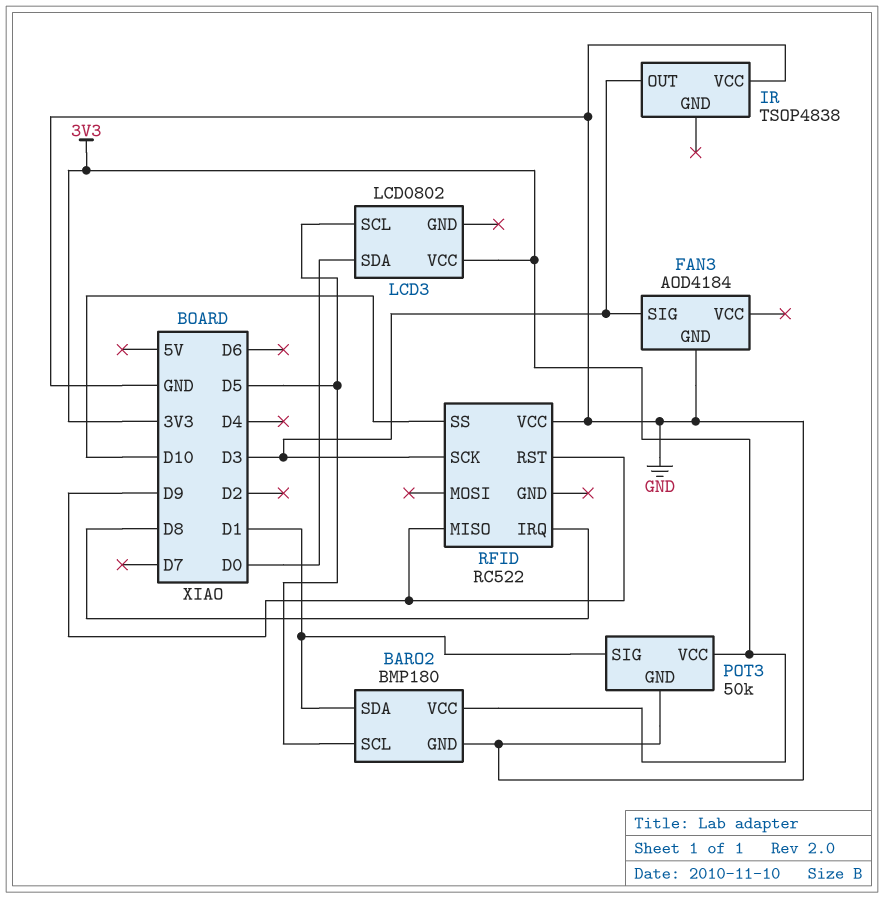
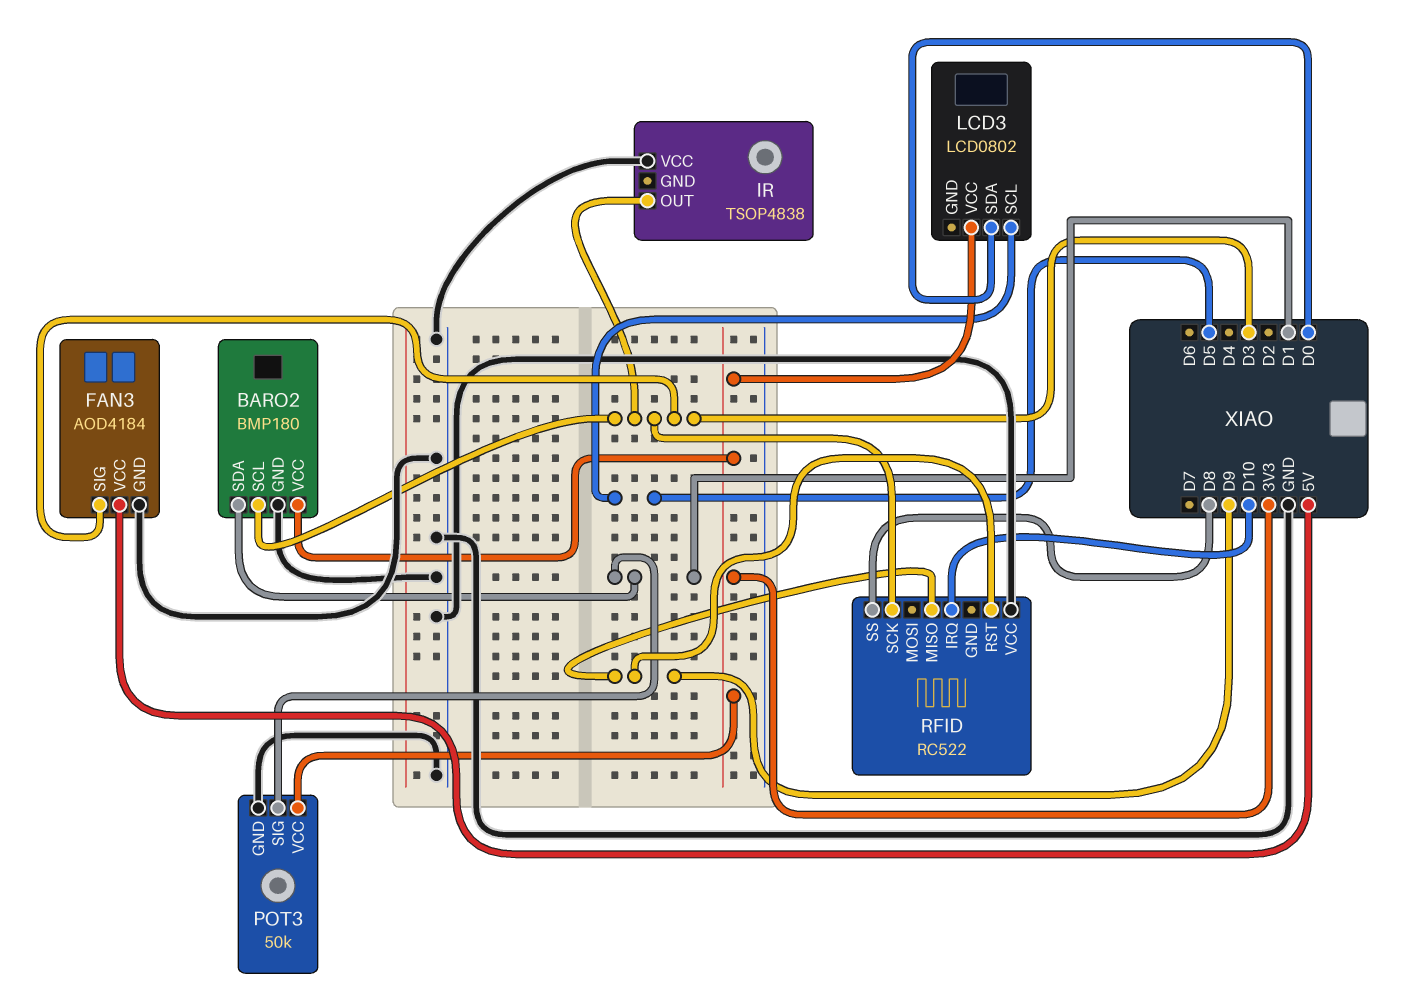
BARO2 pin SCL: D5 -> D3
FAN3 pin VCC: none -> 5V
RFID pin IRQ: D8 -> D10
RFID pin SS: D10 -> D8

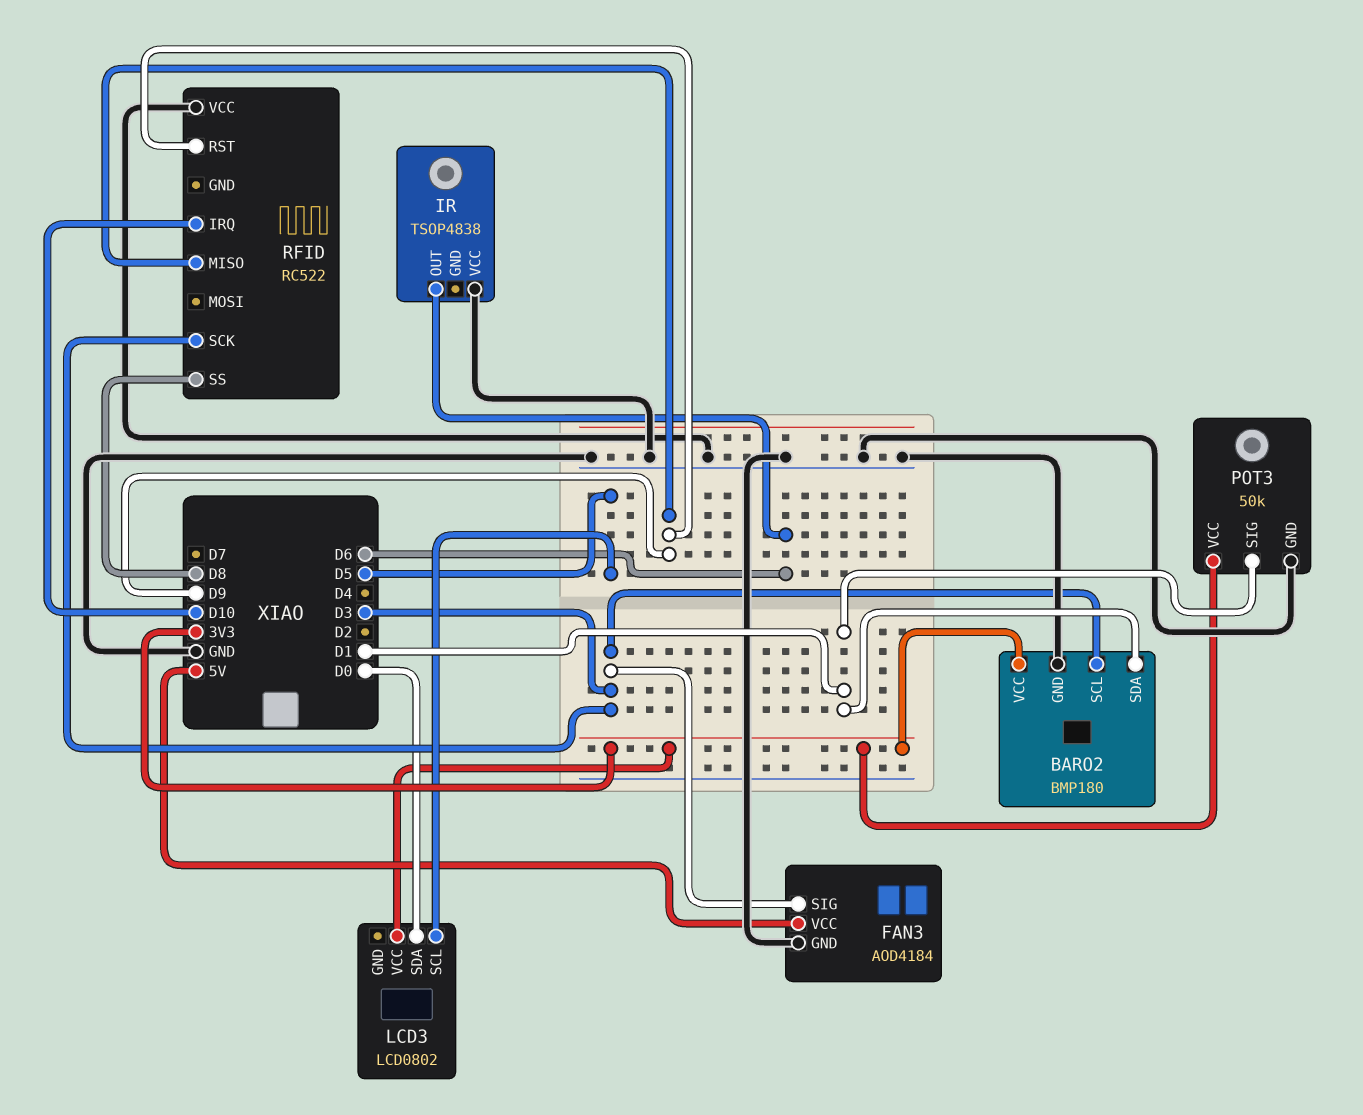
IR pin OUT: D3 -> D6

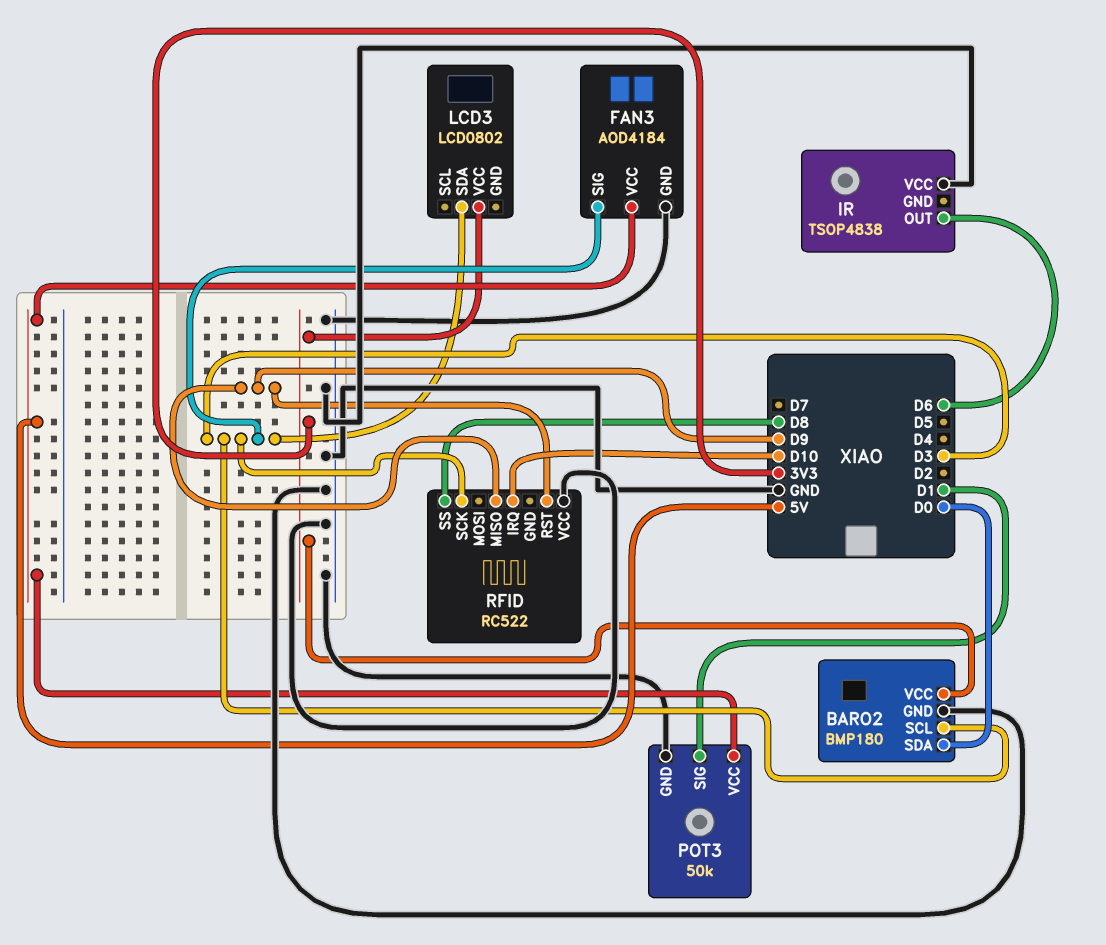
BARO2 pin SDA: D1 -> D0
LCD3 pin SCL: D5 -> none
LCD3 pin SDA: D0 -> D3
POT3 pin VCC: 3V3 -> 5V

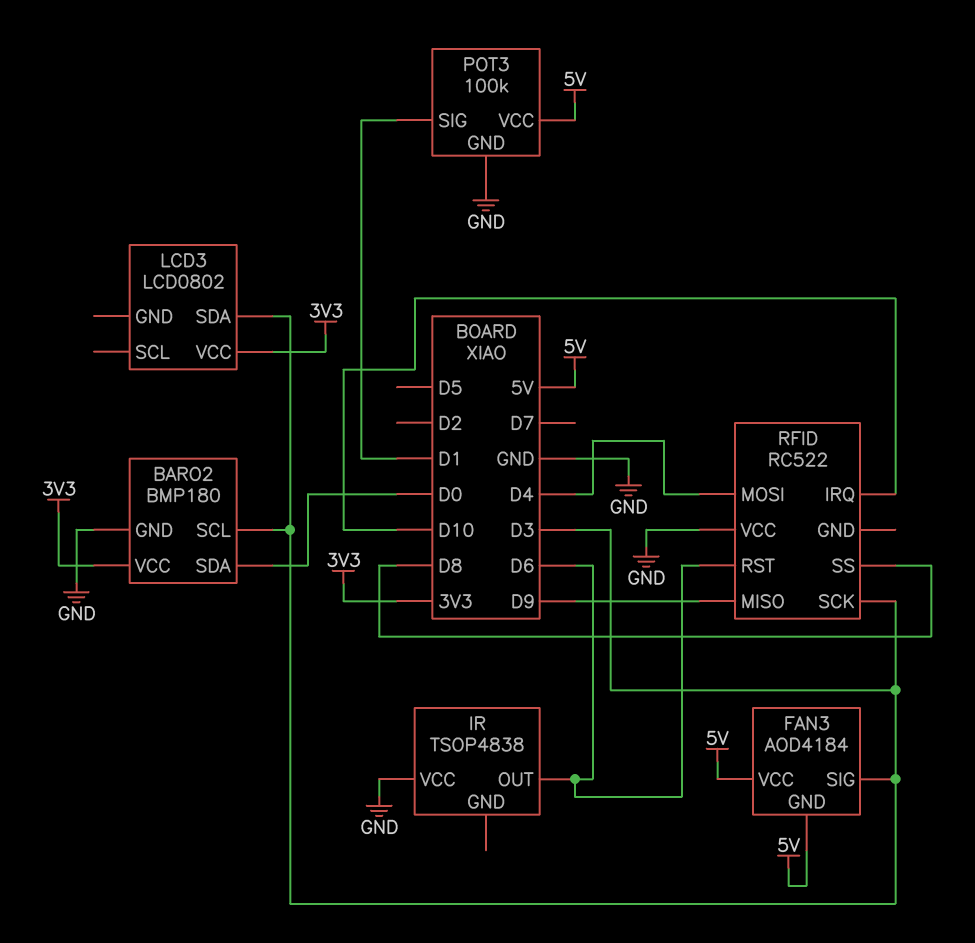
FAN3 pin GND: GND -> 5V
POT3: 50k -> 100k
RFID pin MOSI: none -> D4
RFID pin RST: D9 -> D6

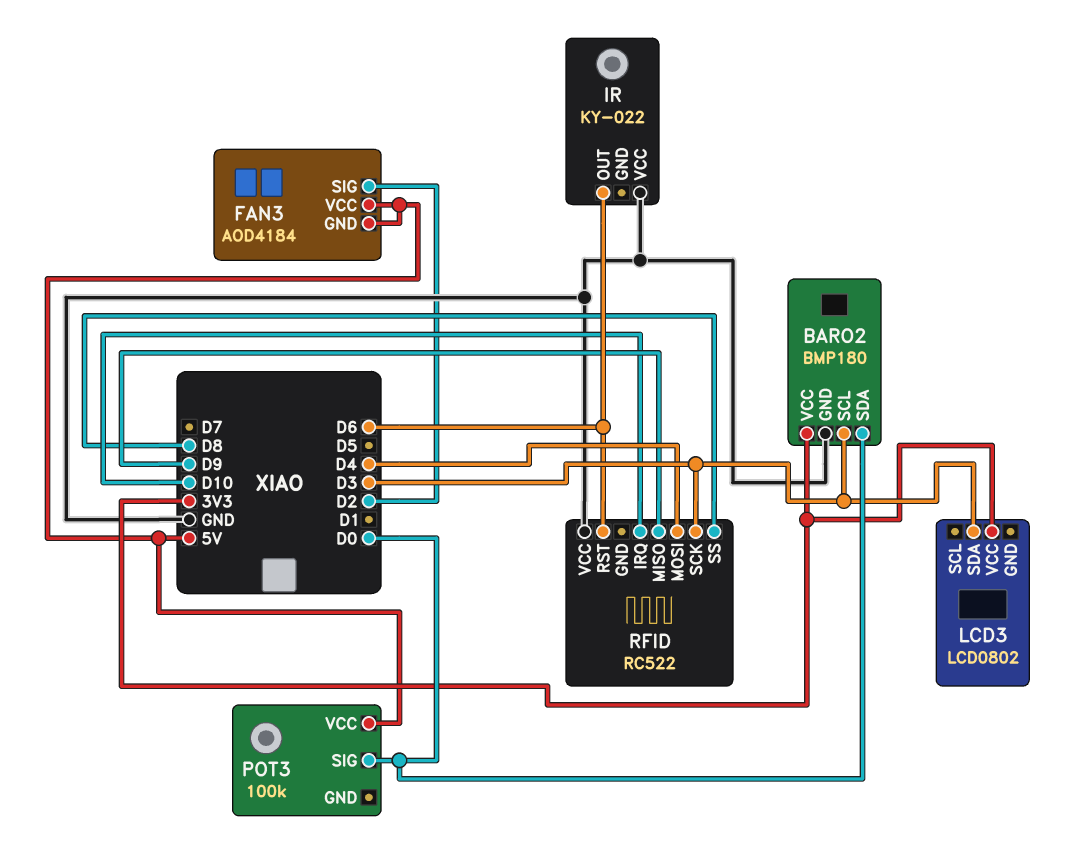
FAN3 pin SIG: D3 -> D2
IR: TSOP4838 -> KY-022
POT3 pin GND: GND -> none
POT3 pin SIG: D1 -> D0

